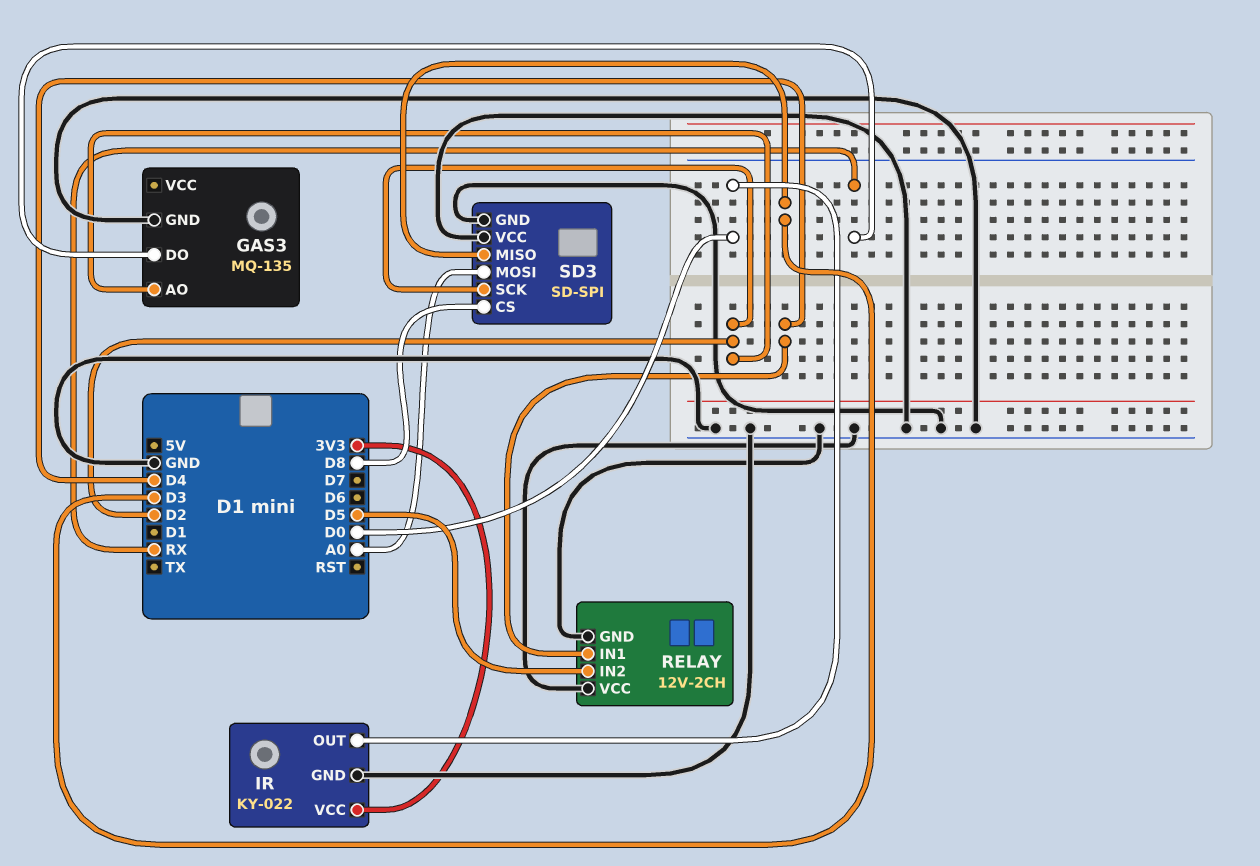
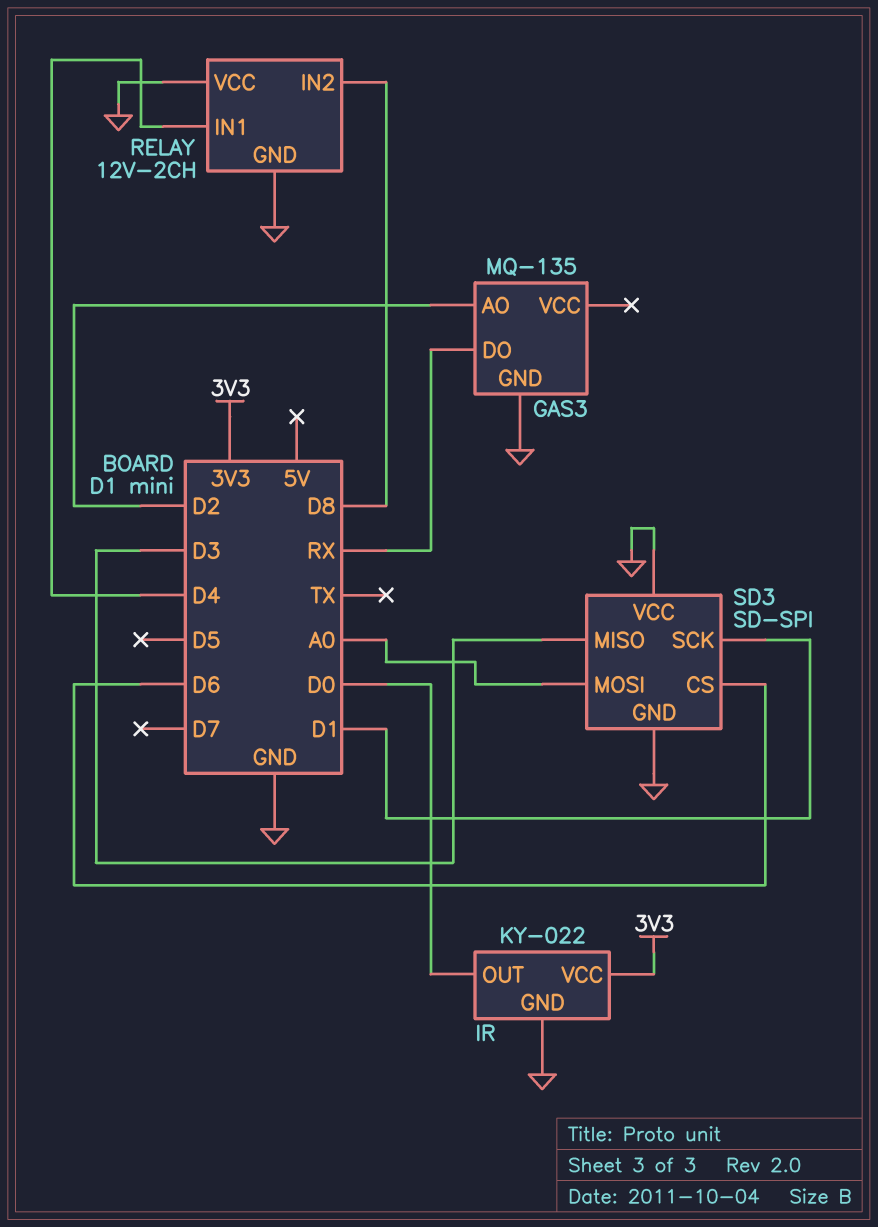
RELAY pin IN2: D5 -> D8
SD3 pin CS: D8 -> D6
SD3 pin SCK: D2 -> D1

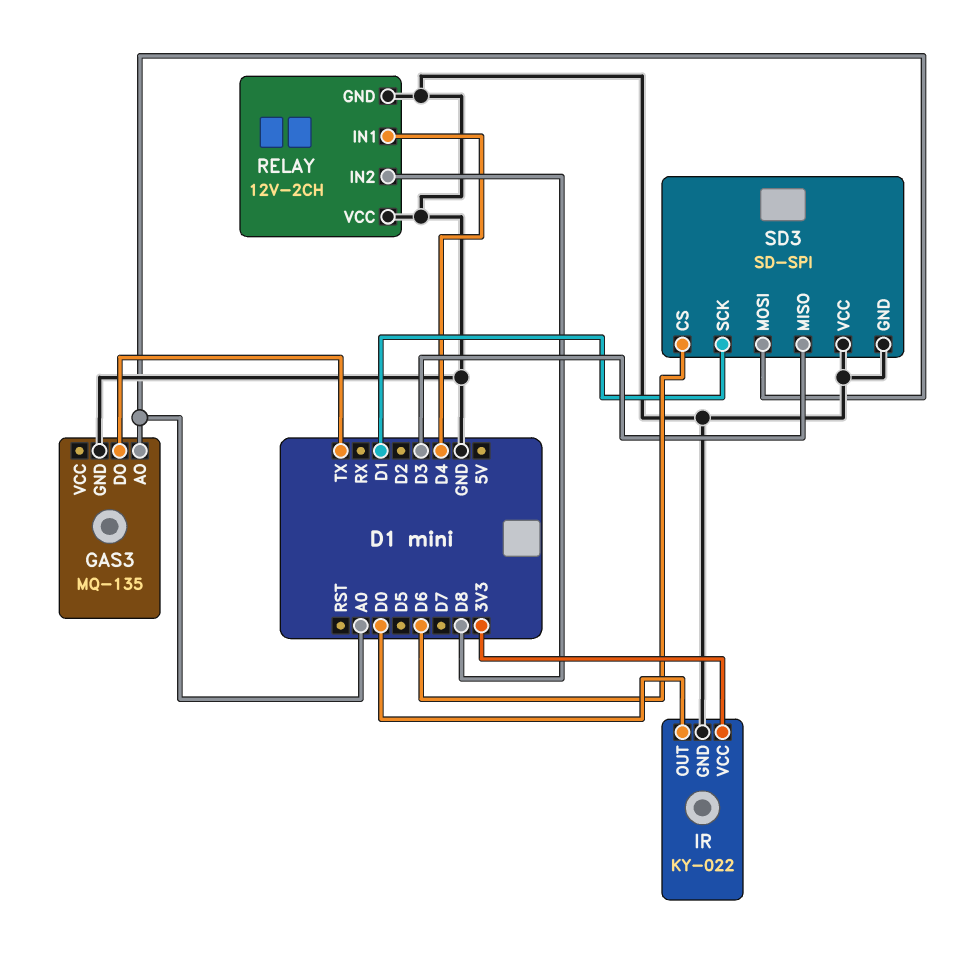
GAS3 pin AO: D2 -> A0
GAS3 pin DO: RX -> TX

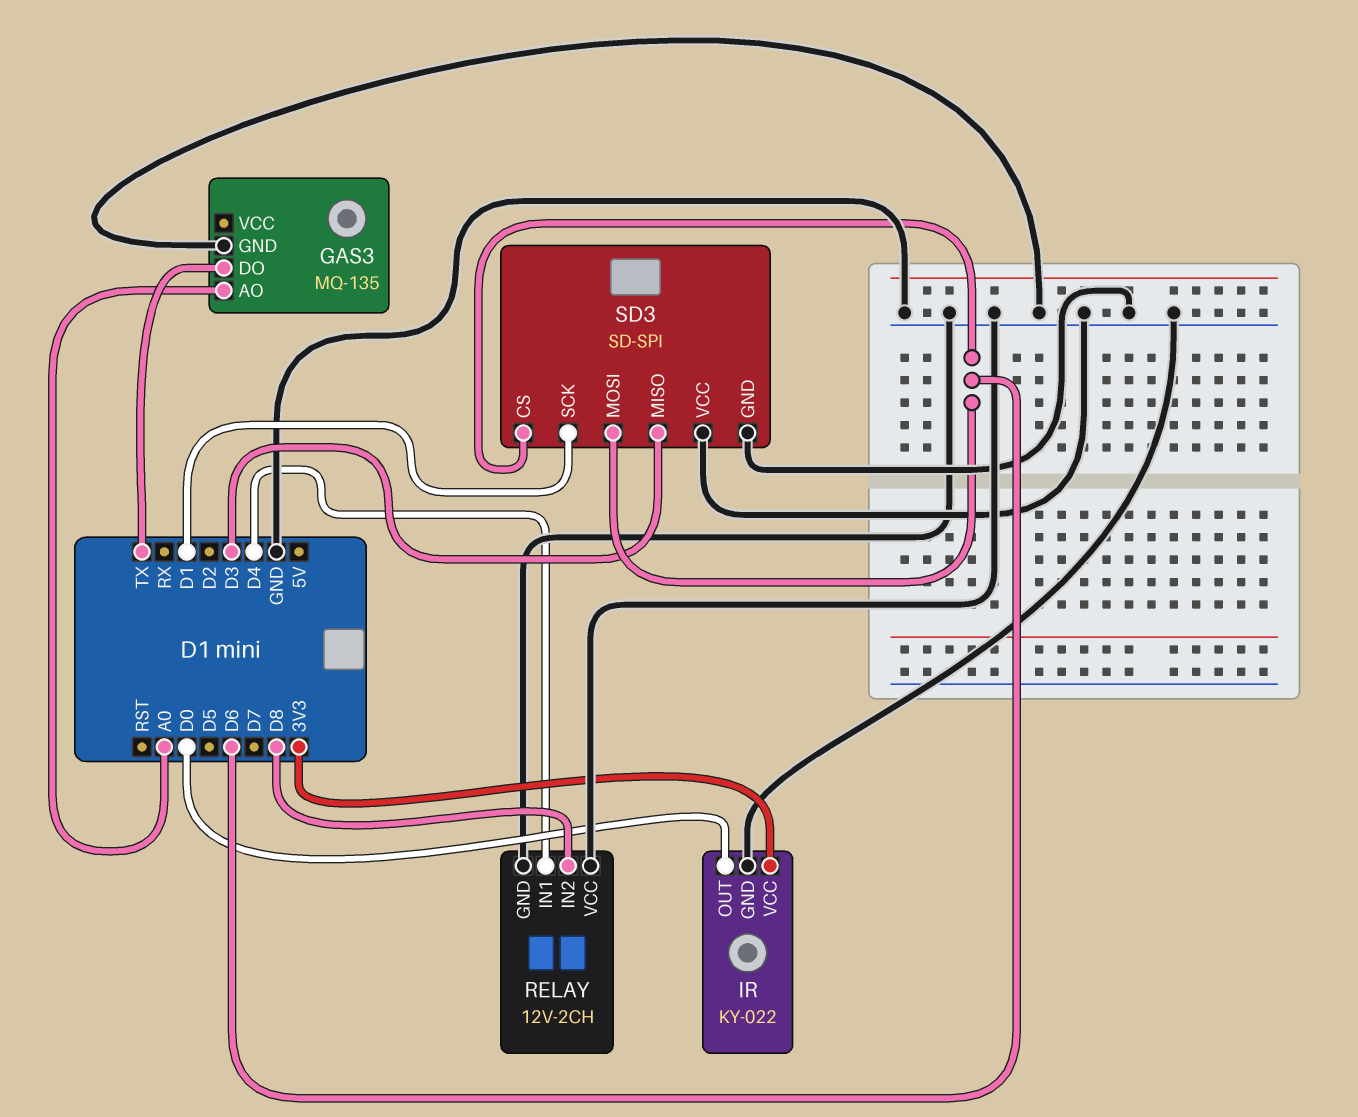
SD3 pin MOSI: A0 -> D6

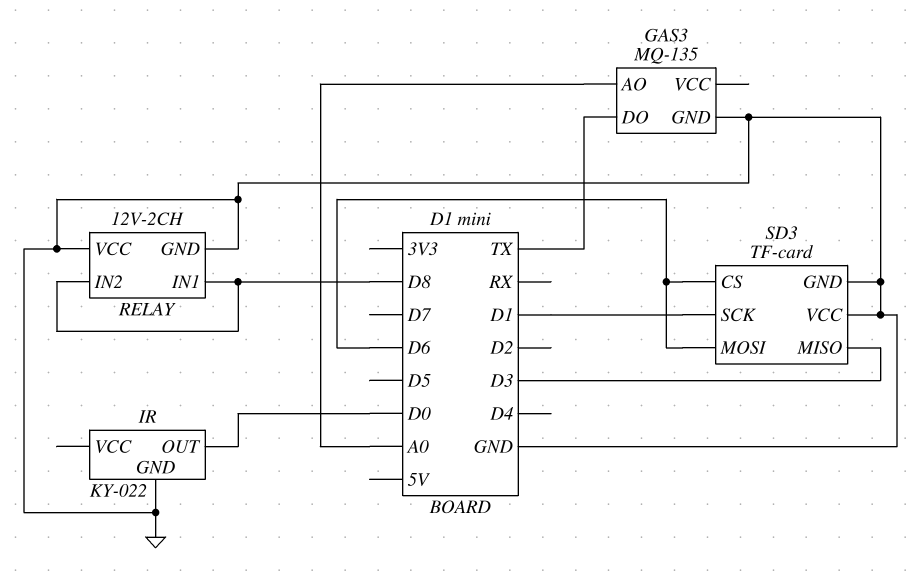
IR pin VCC: 3V3 -> none
RELAY pin IN1: D4 -> D8
SD3: SD-SPI -> TF-card

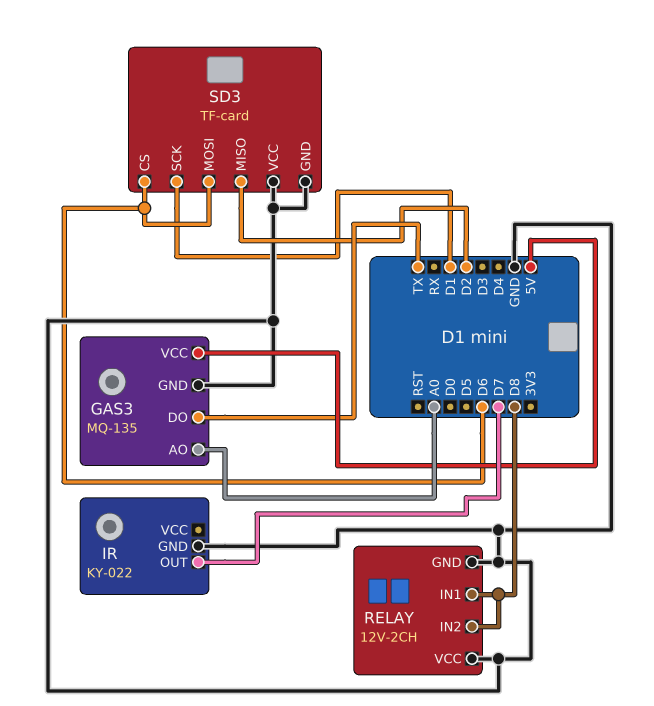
GAS3 pin VCC: none -> 5V
IR pin OUT: D0 -> D7
SD3 pin MISO: D3 -> D2

